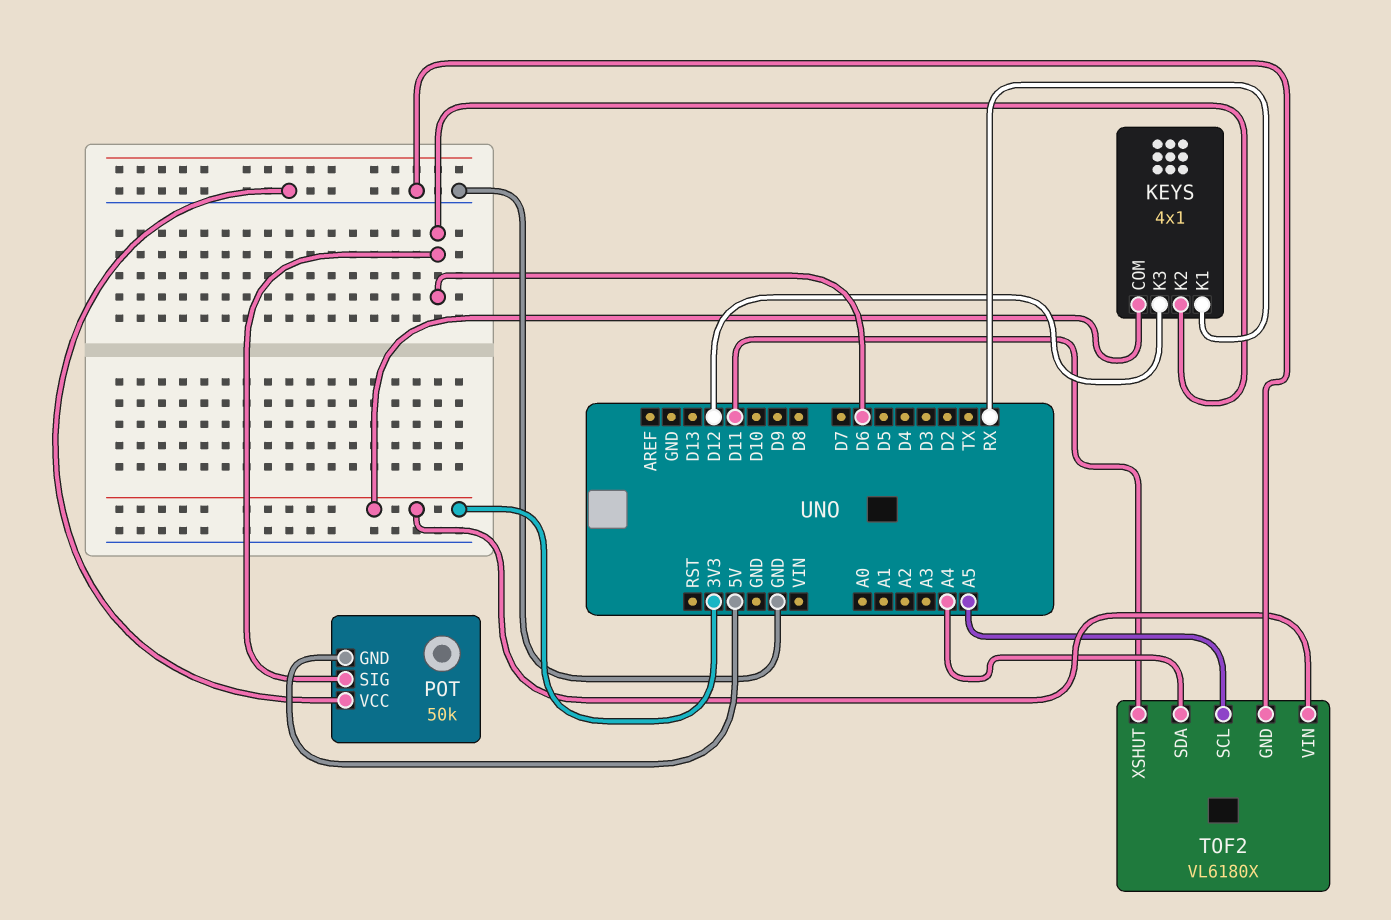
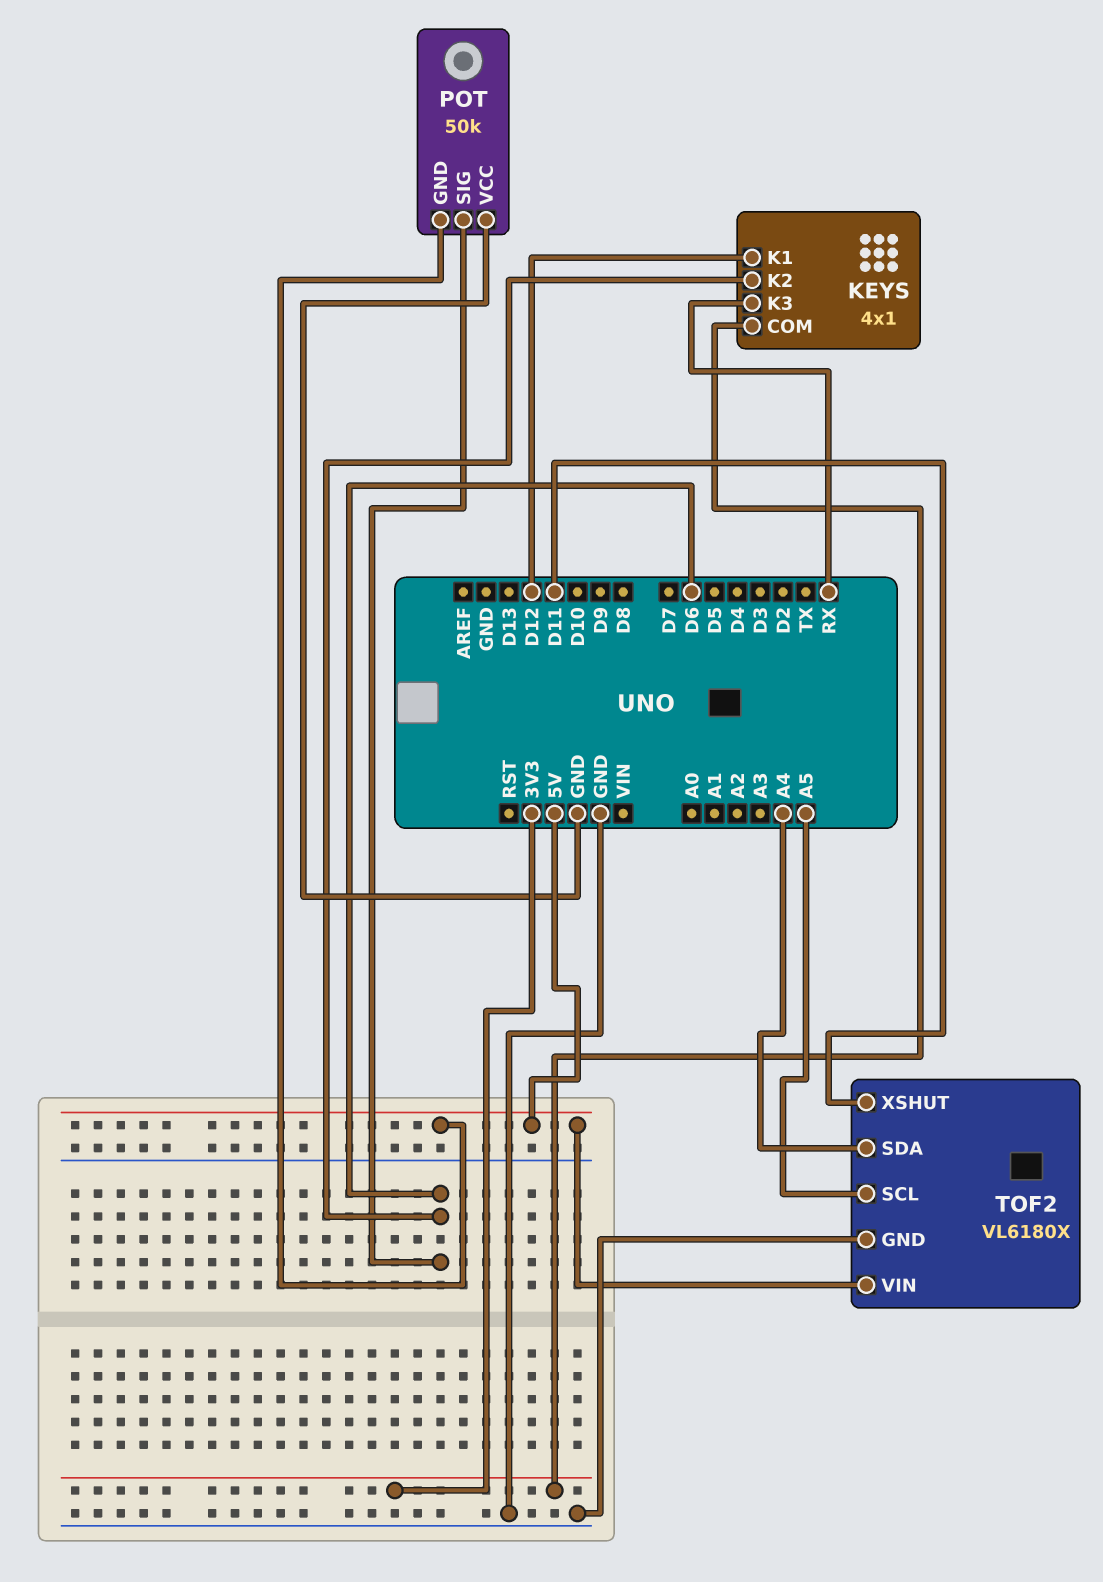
KEYS pin K1: RX -> D12
KEYS pin K3: D12 -> RX
TOF2 pin VIN: 3V3 -> 5V

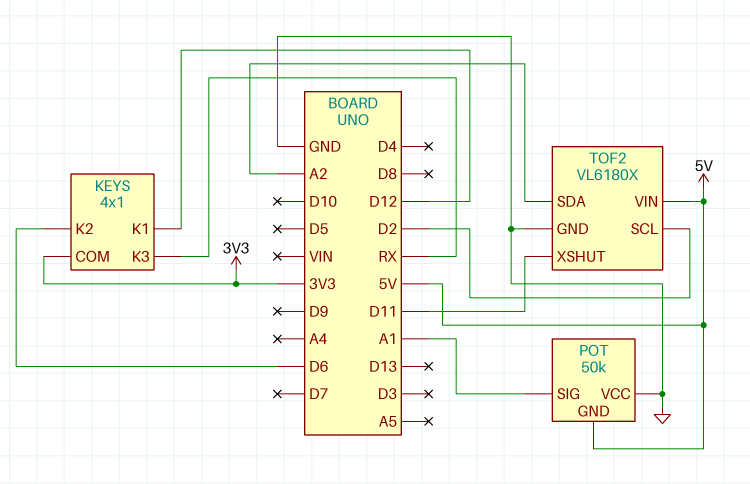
POT pin SIG: D6 -> A1
TOF2 pin SCL: A5 -> D2
TOF2 pin SDA: A4 -> A2

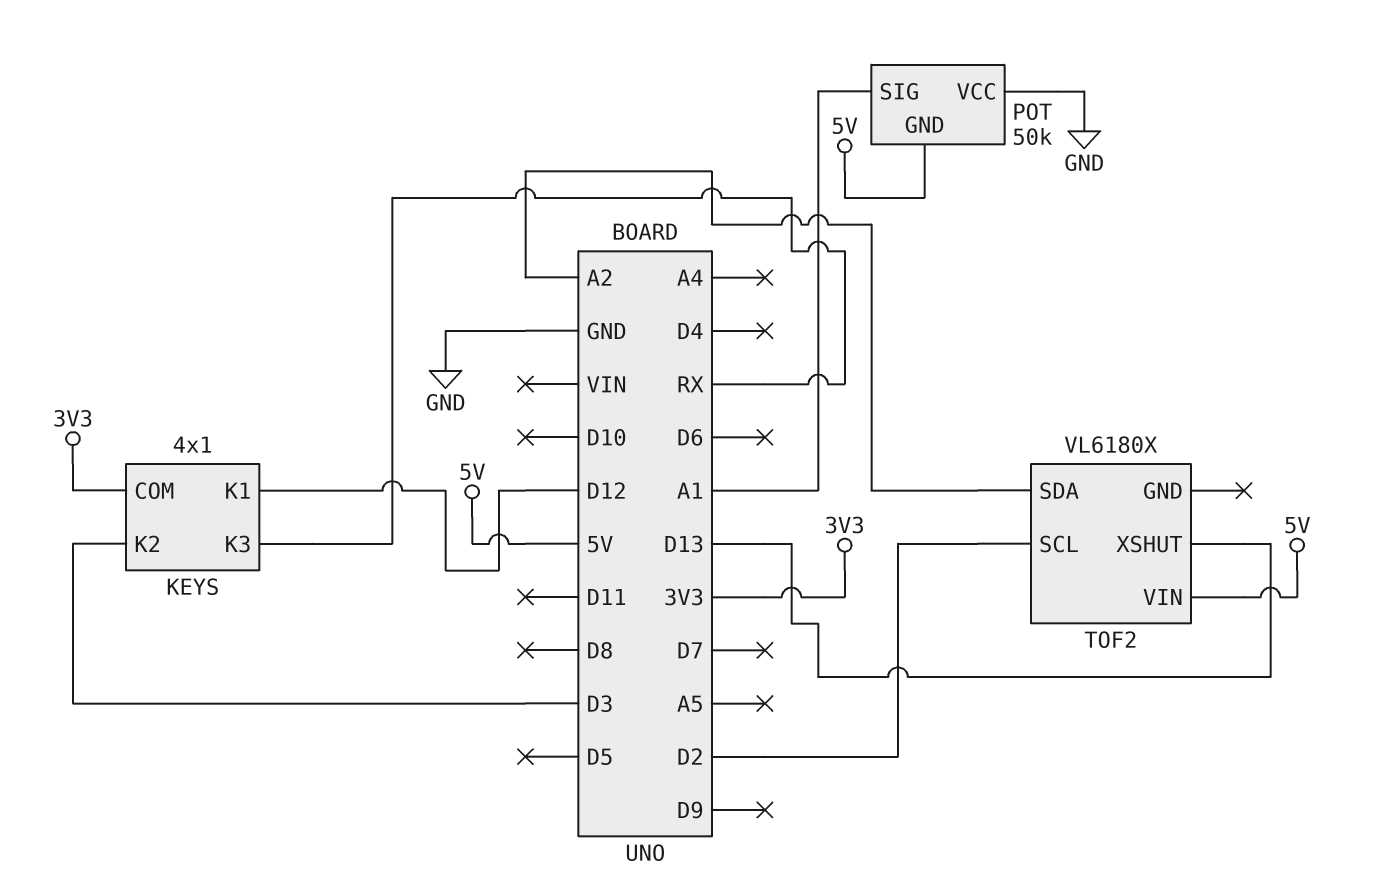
KEYS pin K2: D6 -> D3
TOF2 pin GND: GND -> none
TOF2 pin XSHUT: D11 -> D13

